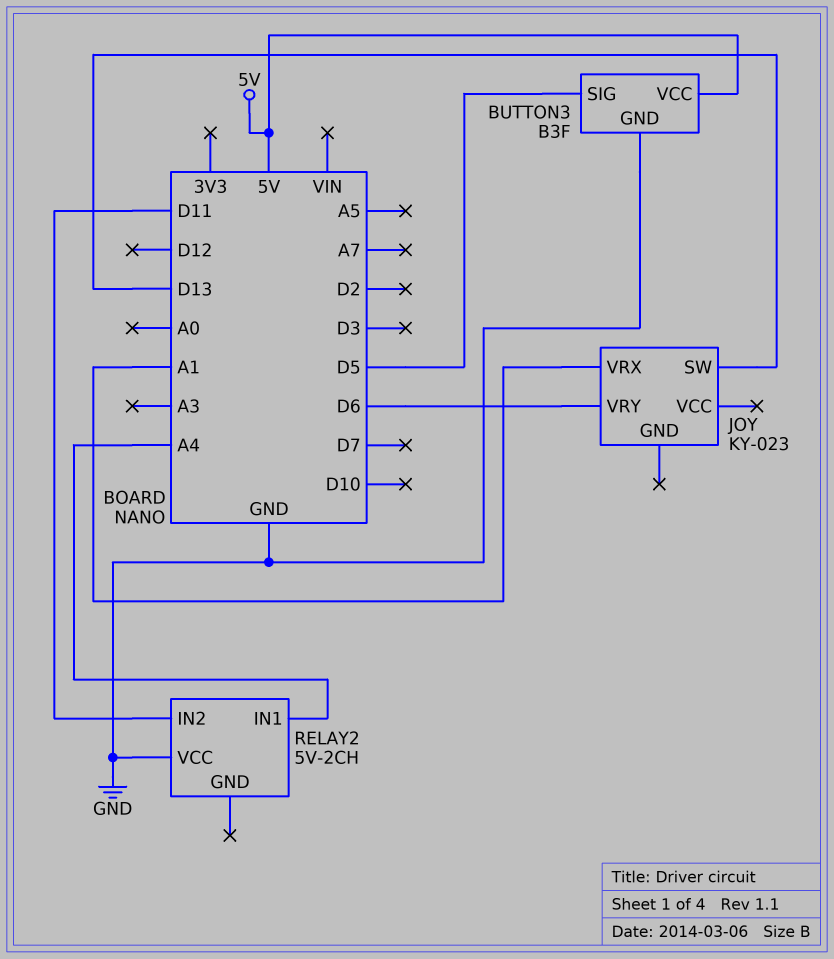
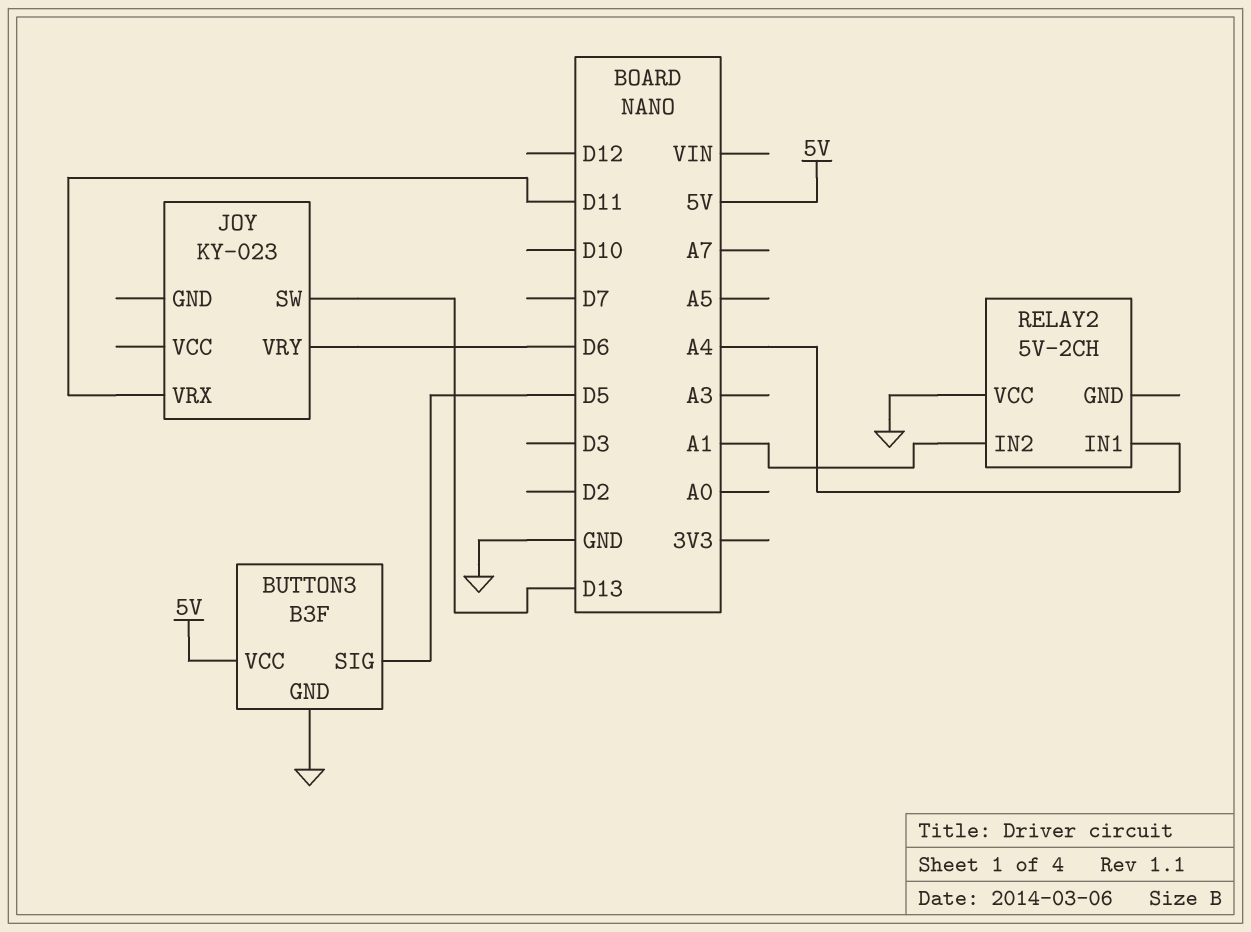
JOY pin VRX: A1 -> D11
RELAY2 pin IN2: D11 -> A1

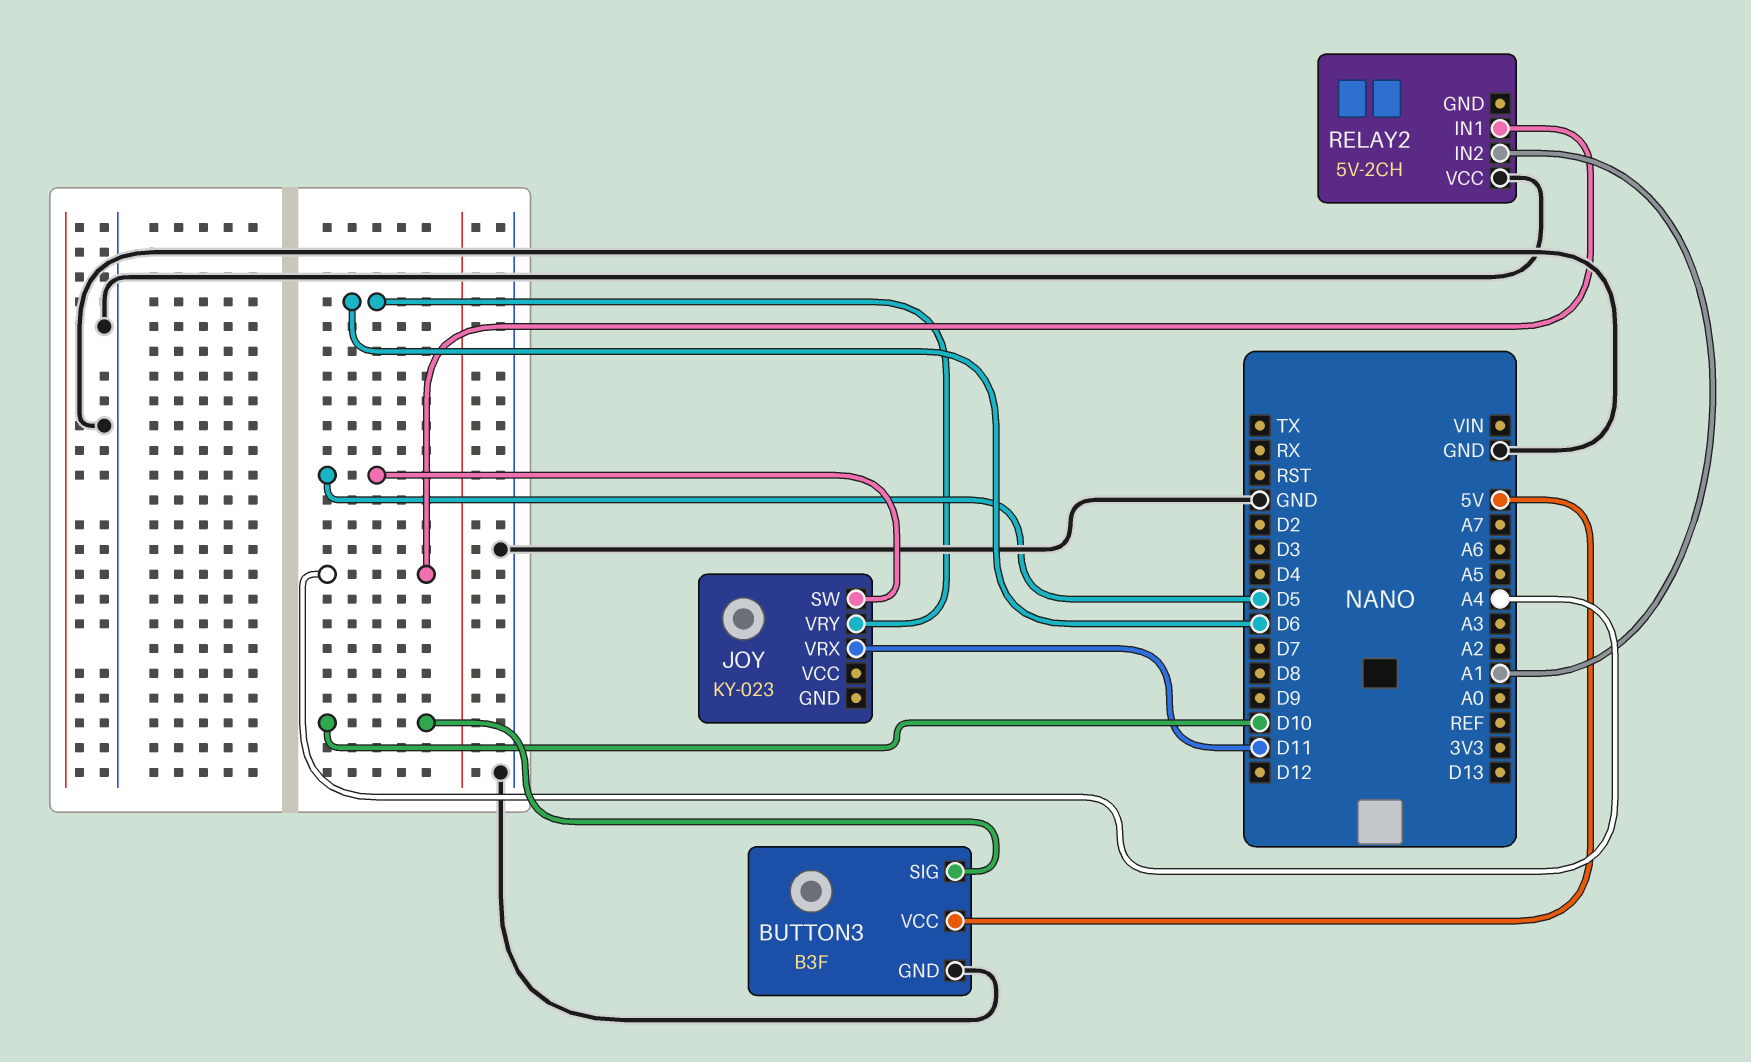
BUTTON3 pin SIG: D5 -> D10
JOY pin SW: D13 -> D5

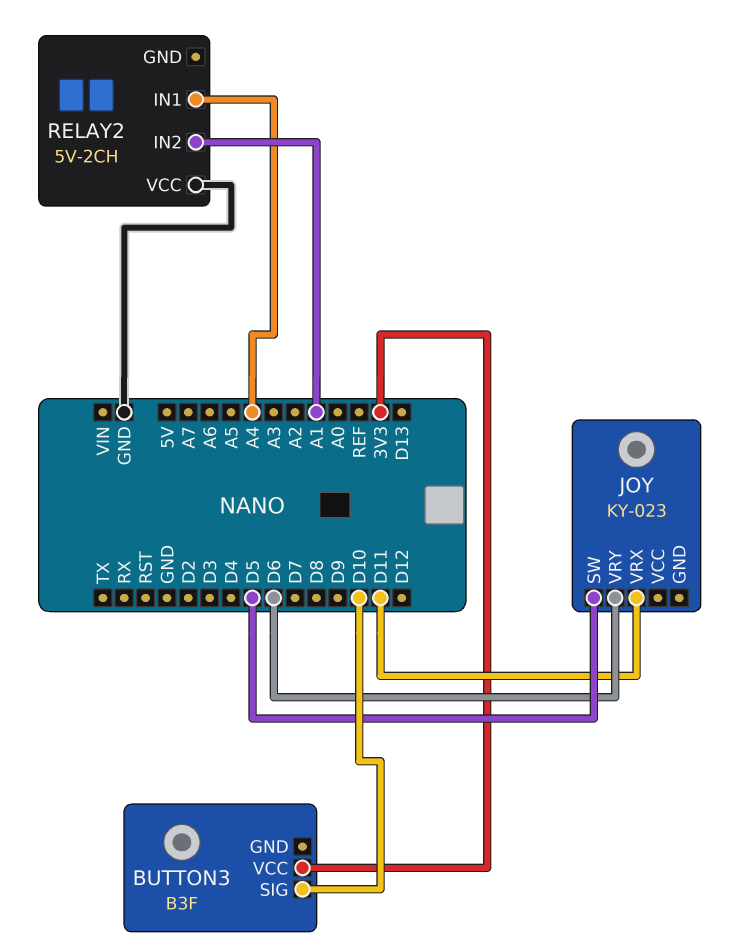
BUTTON3 pin GND: GND -> none
BUTTON3 pin VCC: 5V -> 3V3

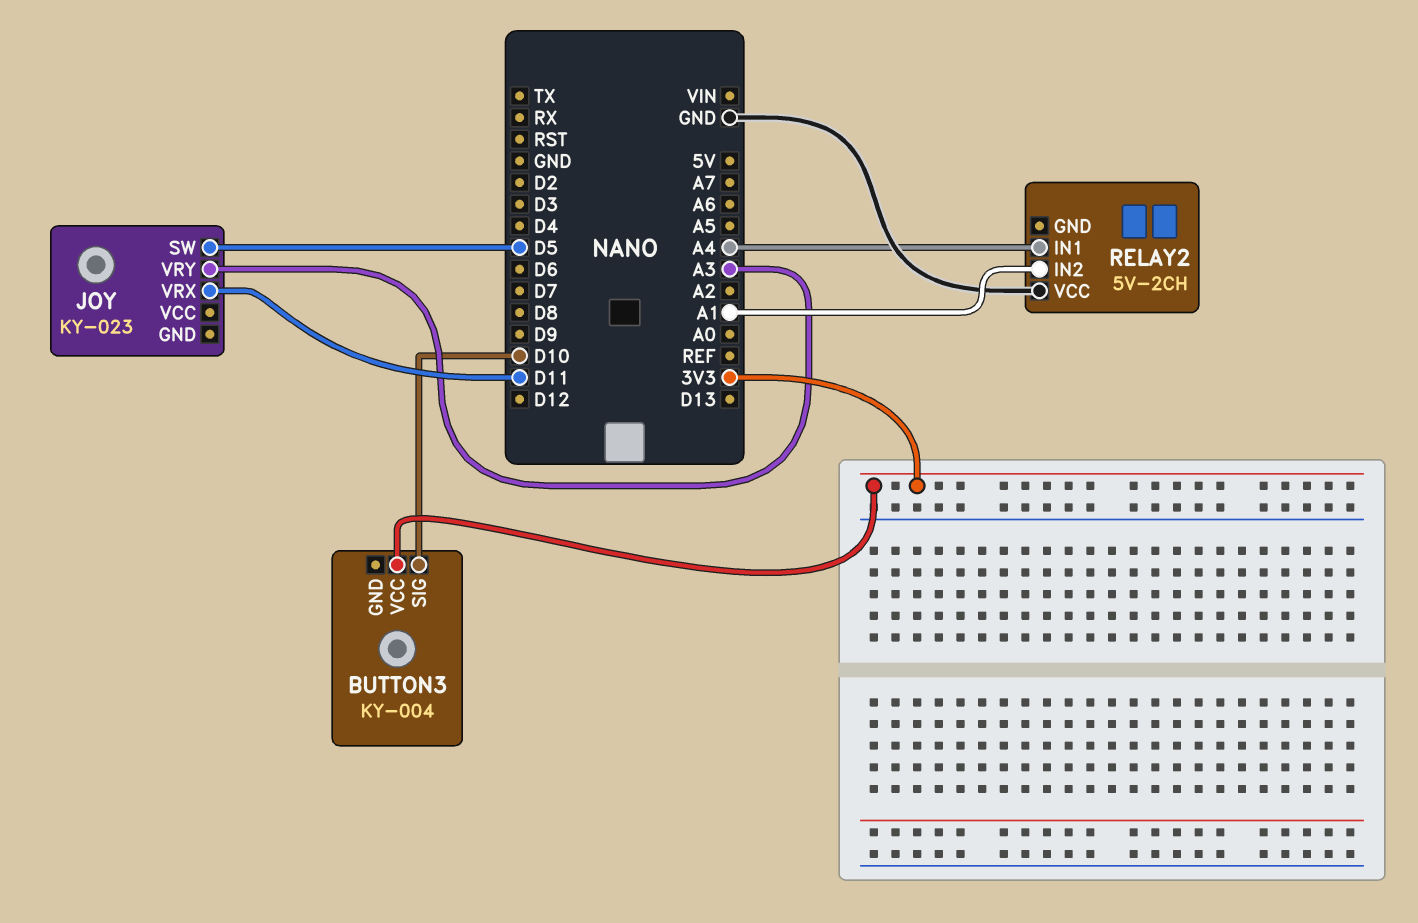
BUTTON3: B3F -> KY-004
JOY pin VRY: D6 -> A3

